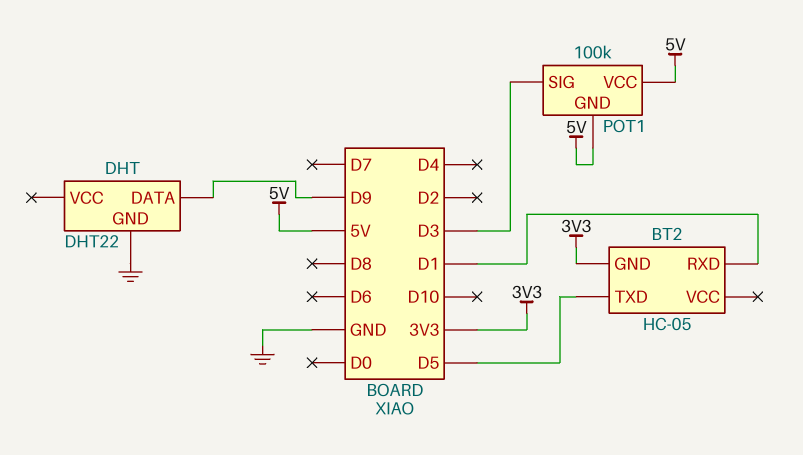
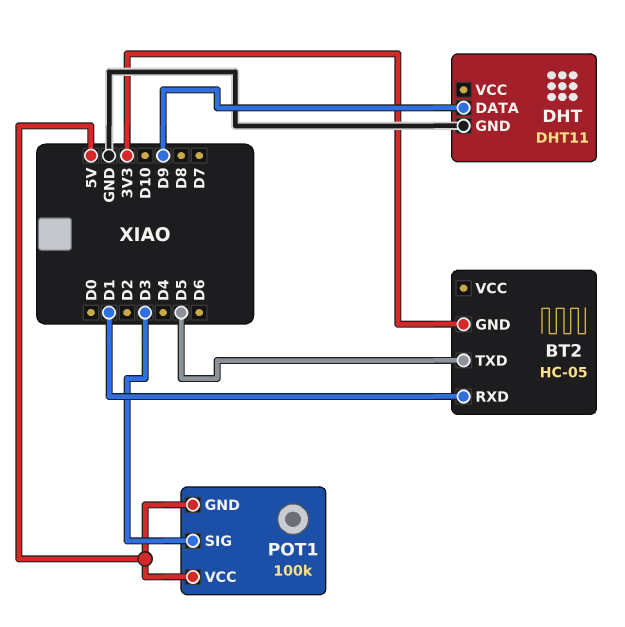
DHT: DHT22 -> DHT11

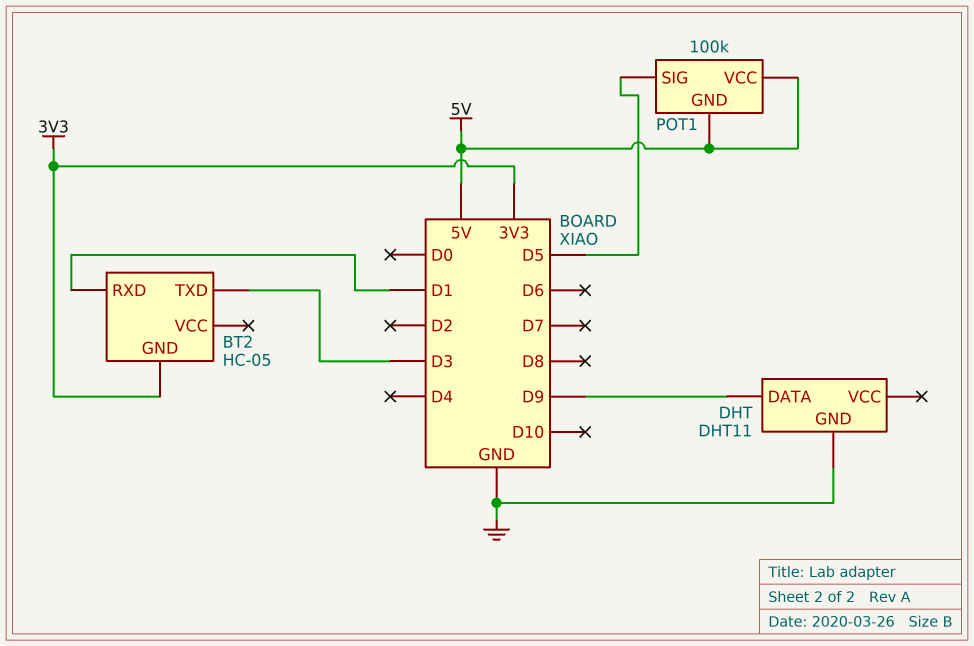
BT2 pin TXD: D5 -> D3
POT1 pin SIG: D3 -> D5

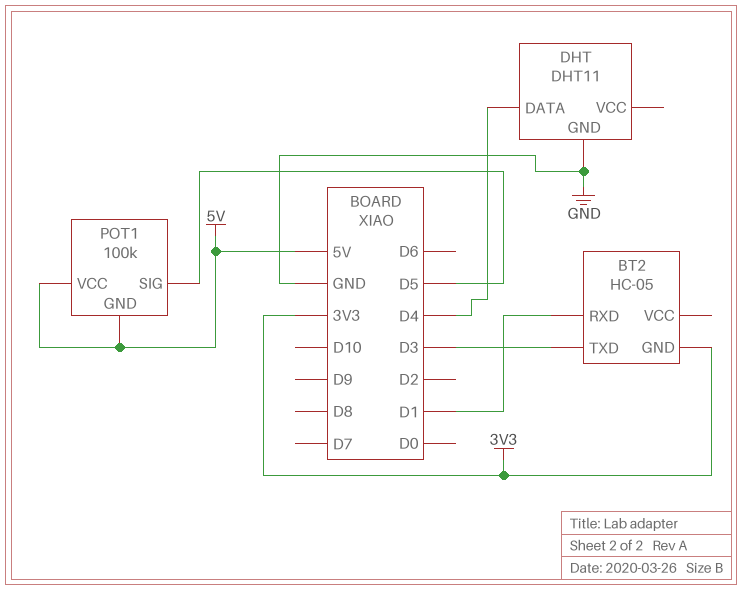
DHT pin DATA: D9 -> D4

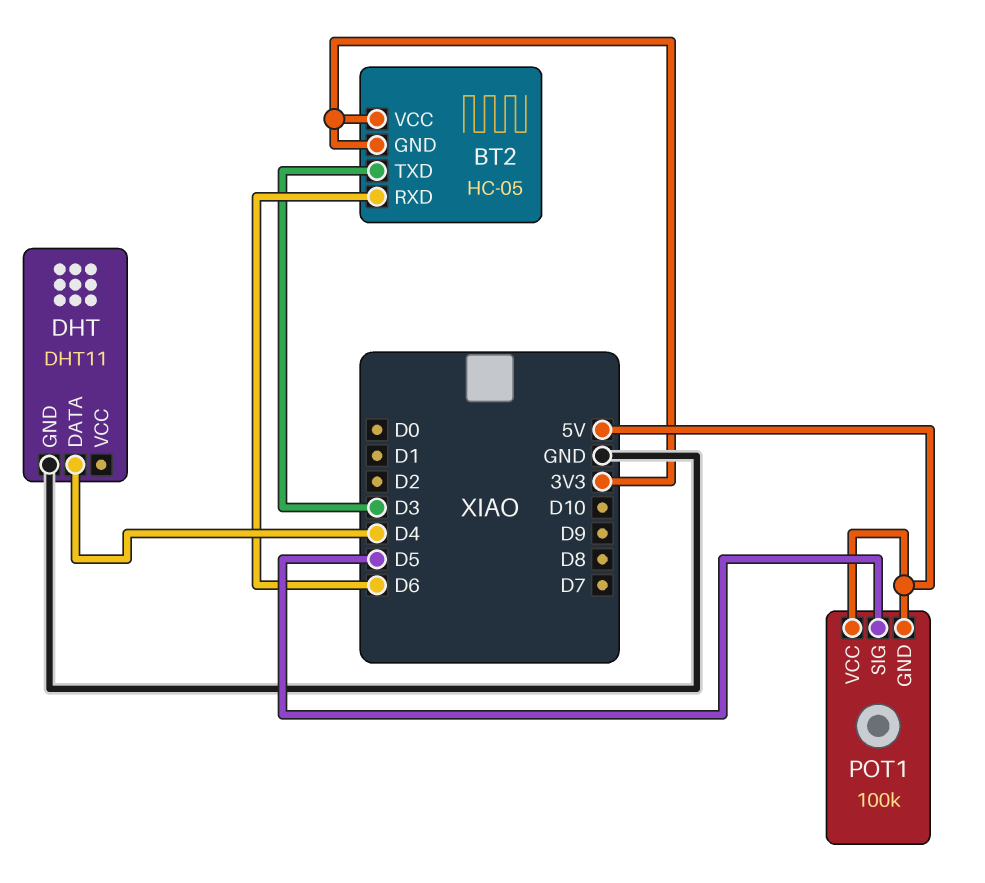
BT2 pin RXD: D1 -> D6
BT2 pin VCC: none -> 3V3

